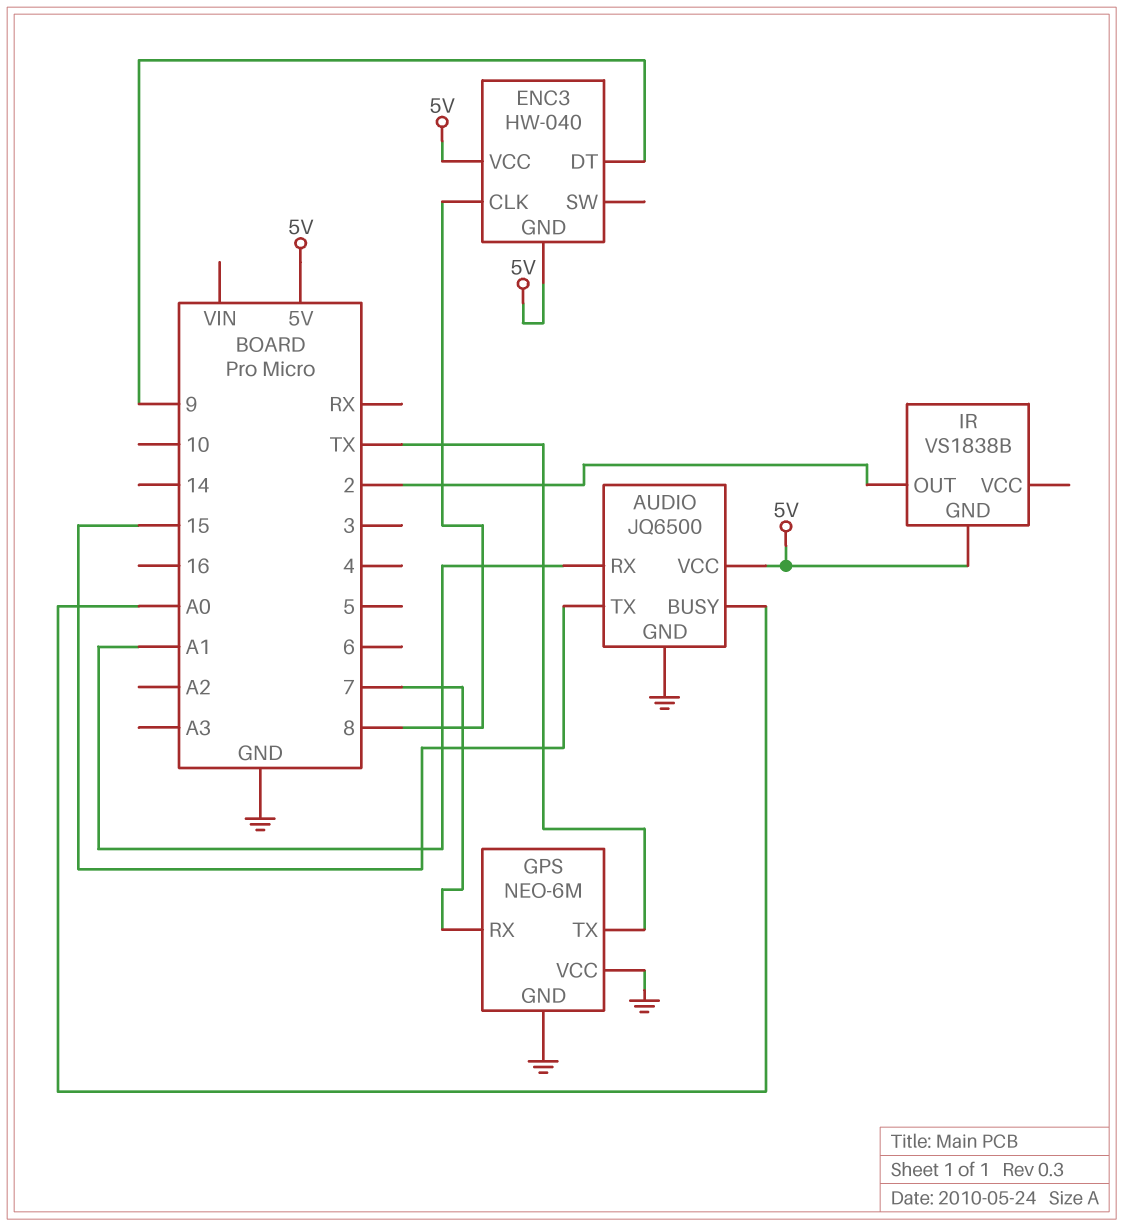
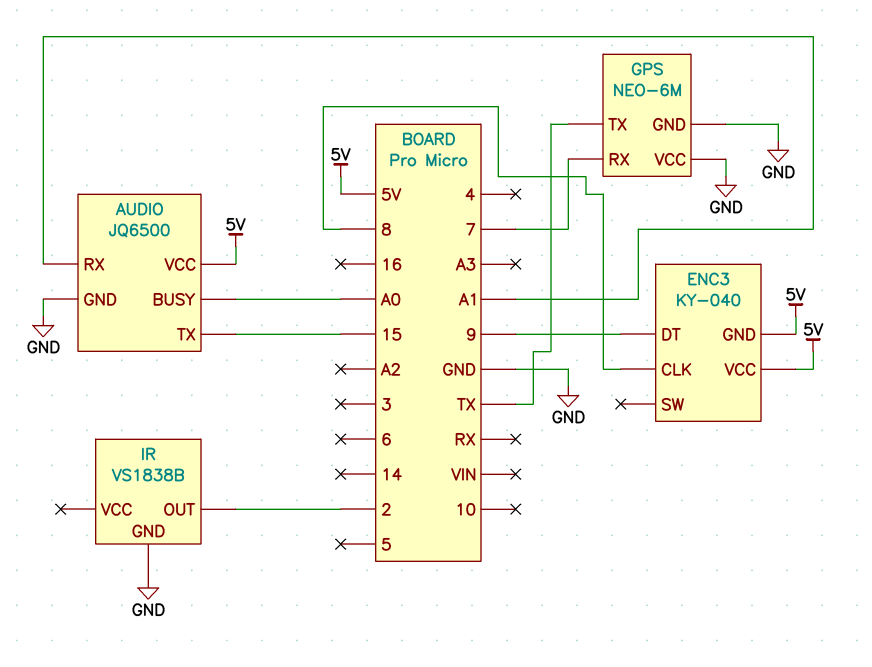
ENC3: HW-040 -> KY-040
IR pin GND: 5V -> GND

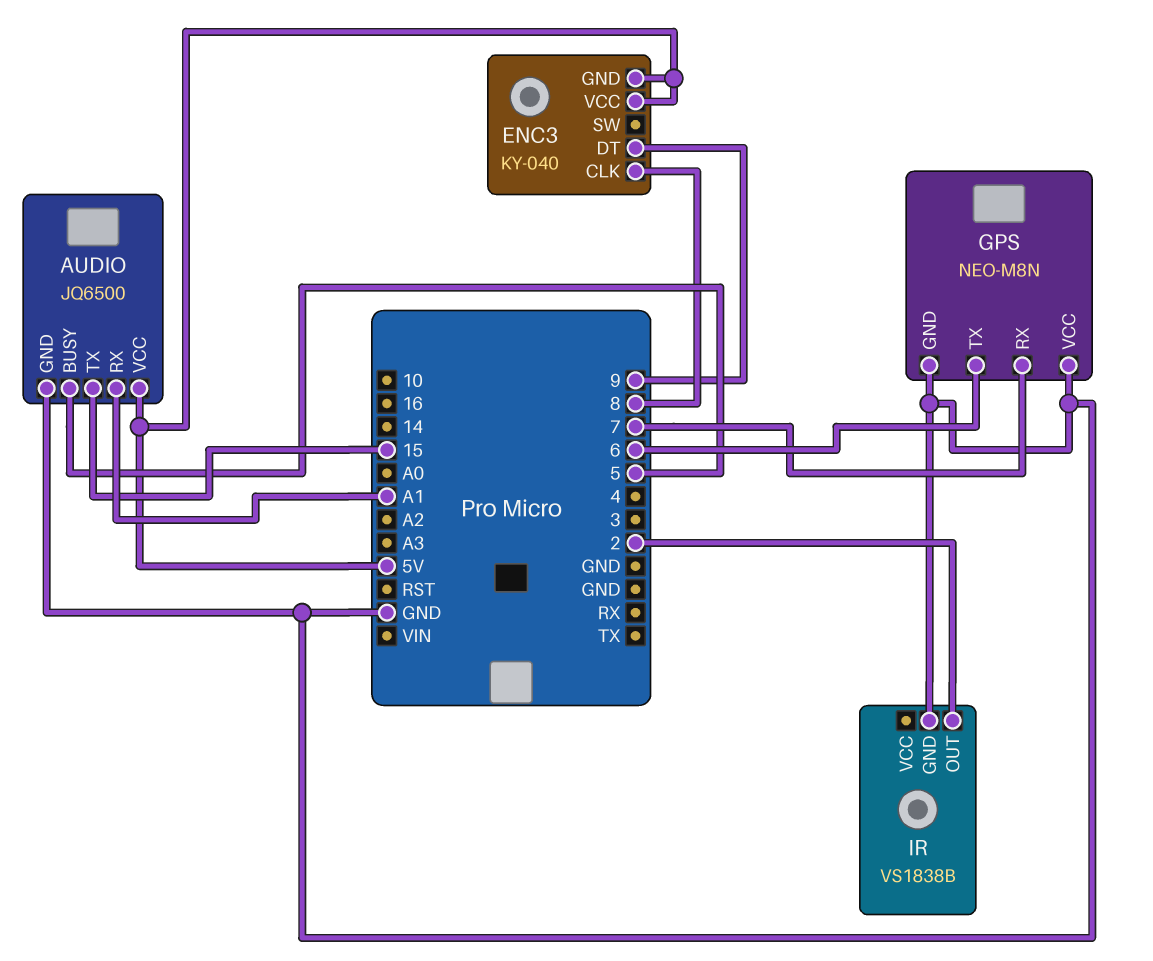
AUDIO pin BUSY: A0 -> 5
GPS: NEO-6M -> NEO-M8N
GPS pin TX: TX -> 6

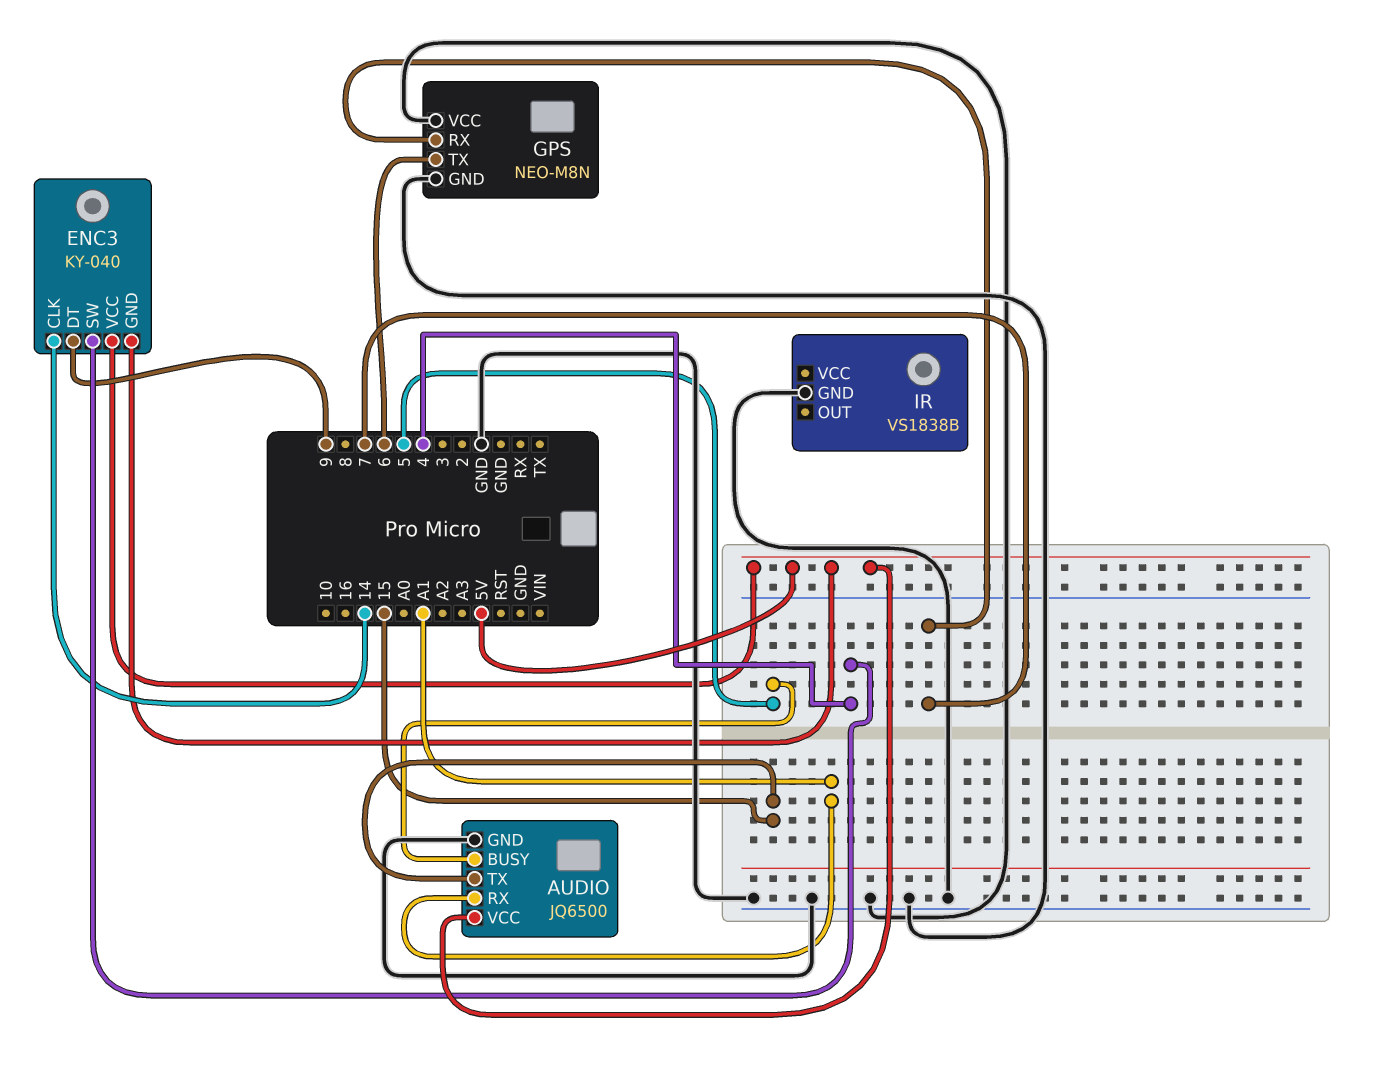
ENC3 pin CLK: 8 -> 14
ENC3 pin SW: none -> 4
IR pin OUT: 2 -> none

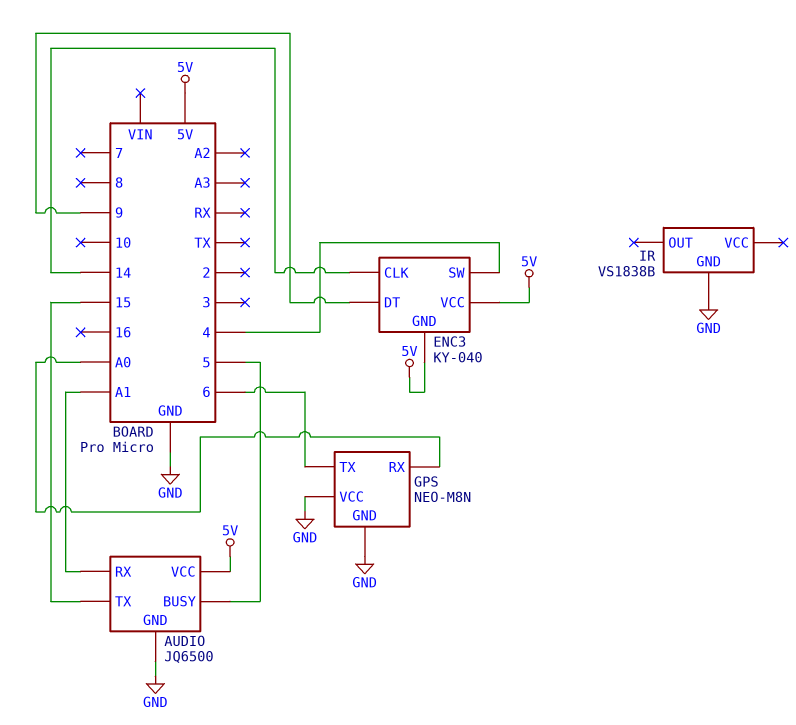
GPS pin RX: 7 -> A0

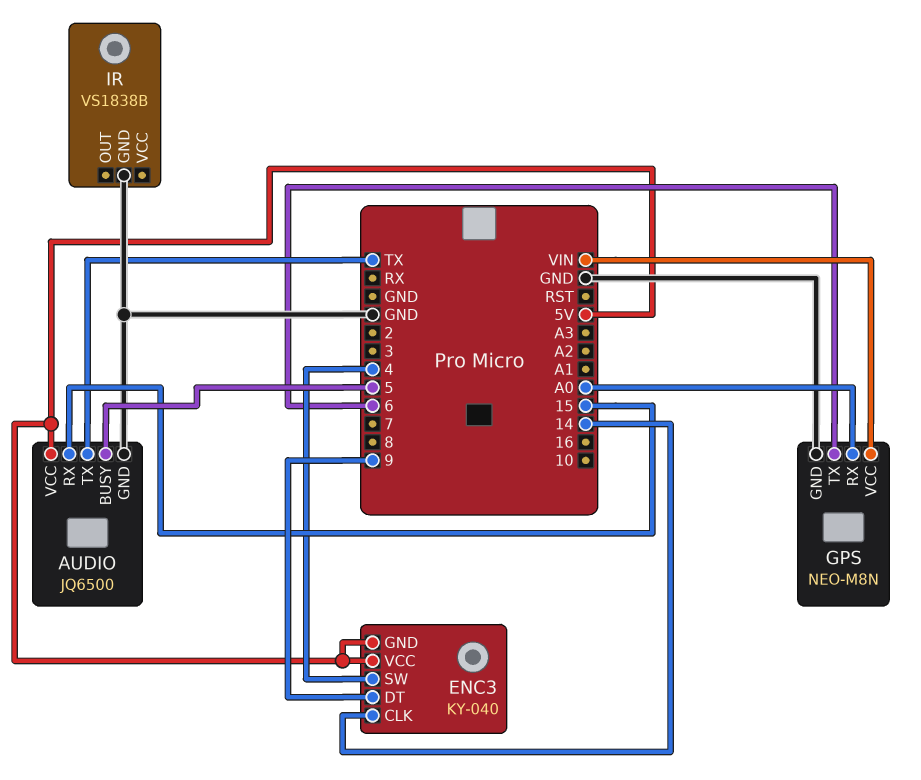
AUDIO pin RX: A1 -> 15
AUDIO pin TX: 15 -> TX
GPS pin VCC: GND -> VIN

